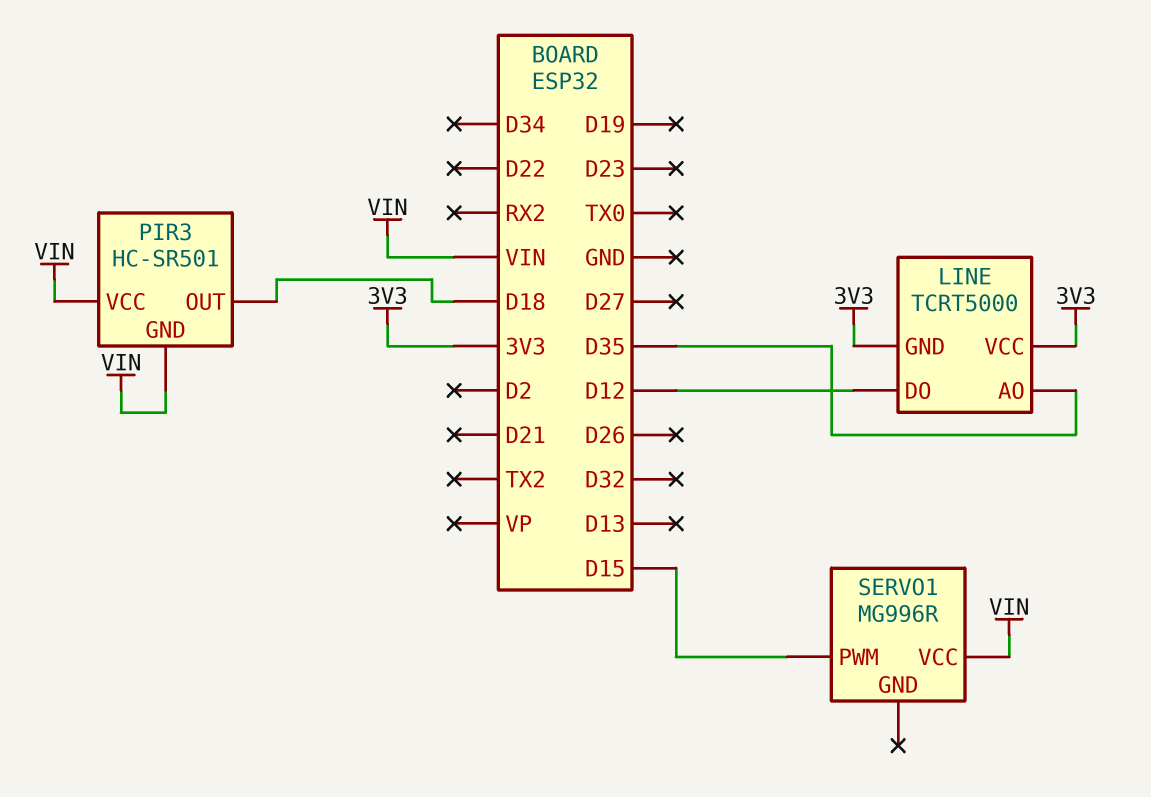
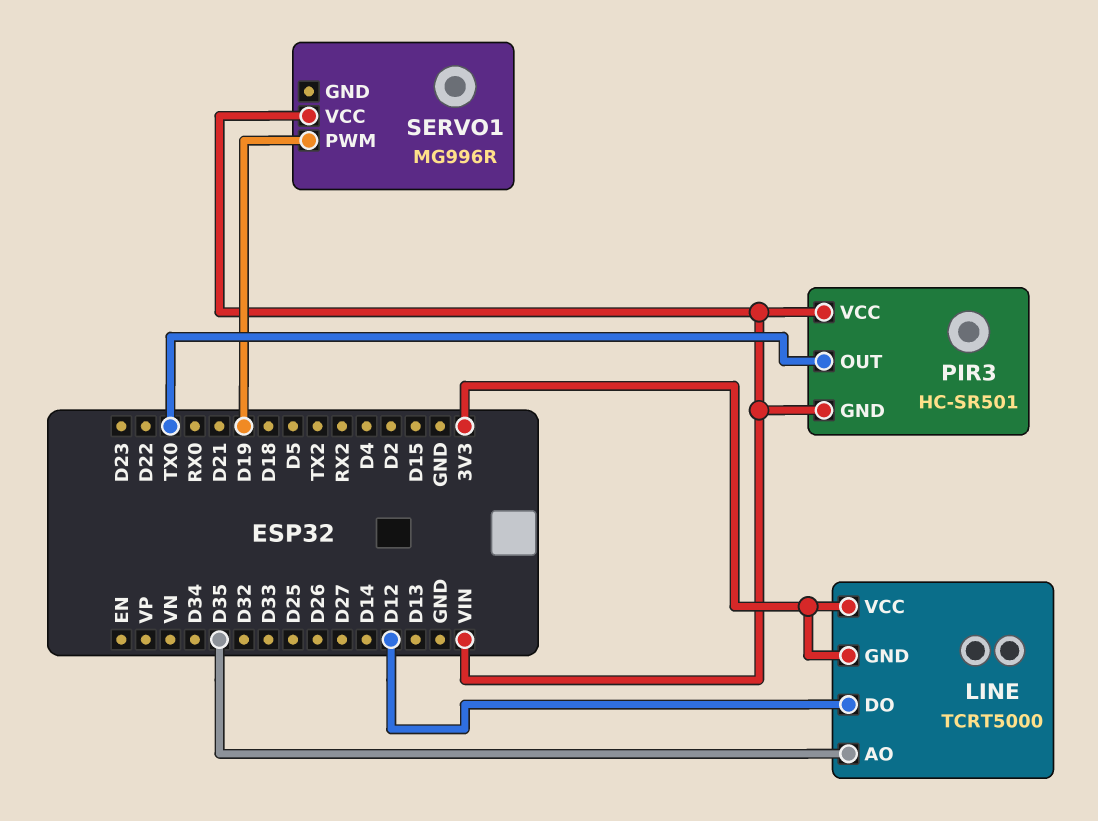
PIR3 pin OUT: D18 -> TX0
SERVO1 pin PWM: D15 -> D19

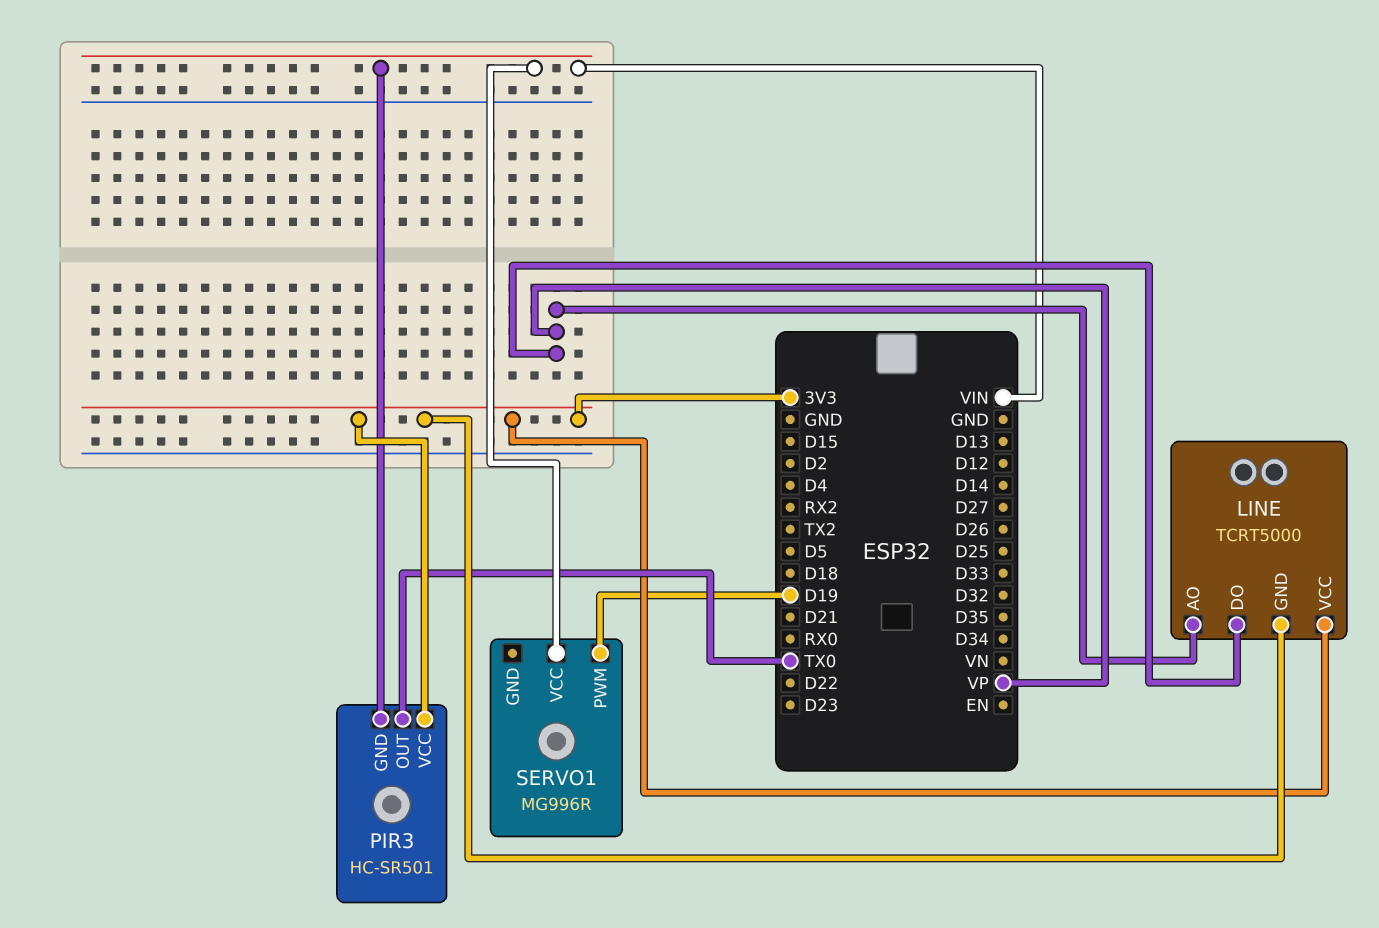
LINE pin AO: D35 -> VP
LINE pin DO: D12 -> VP
PIR3 pin VCC: VIN -> 3V3

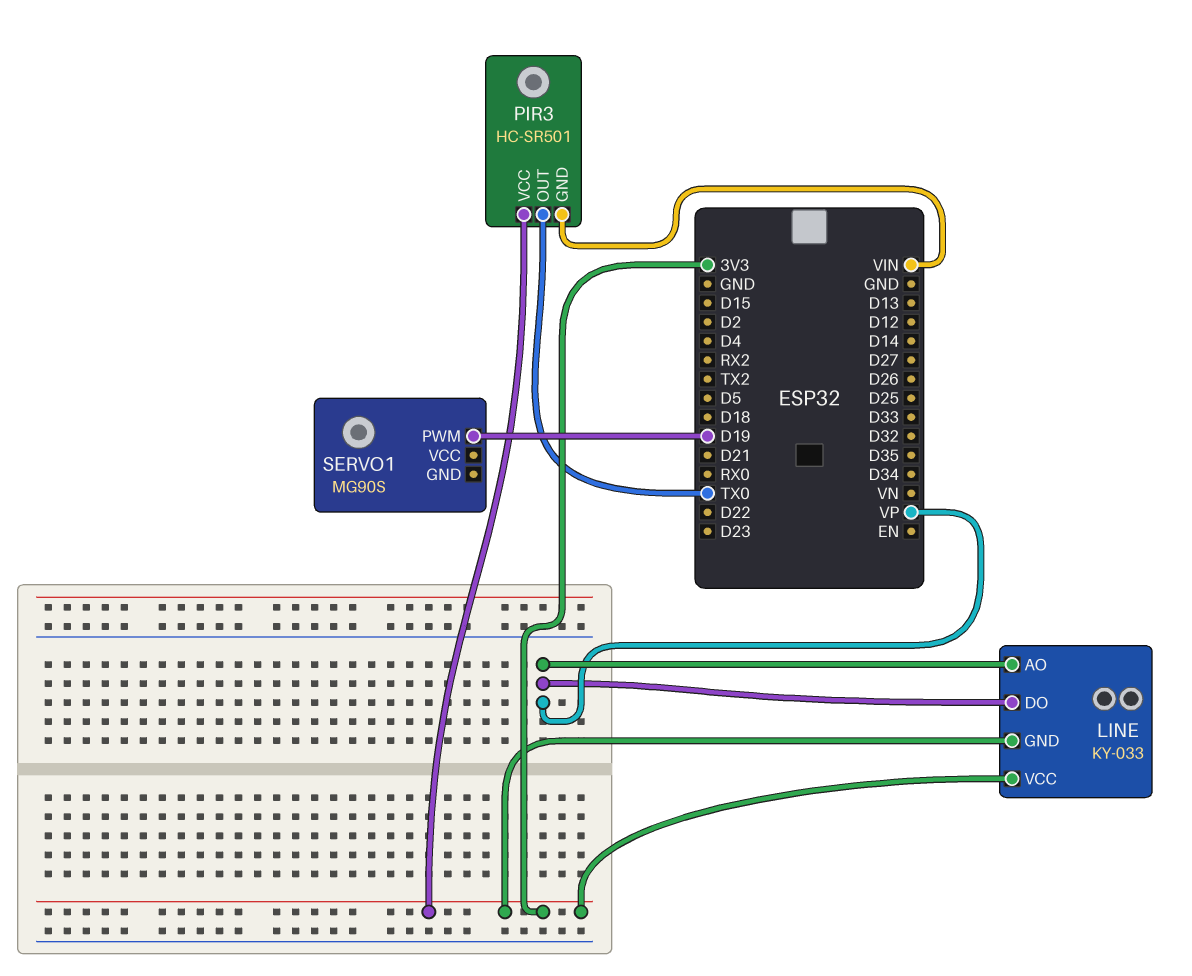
LINE: TCRT5000 -> KY-033
SERVO1: MG996R -> MG90S
SERVO1 pin VCC: VIN -> none

